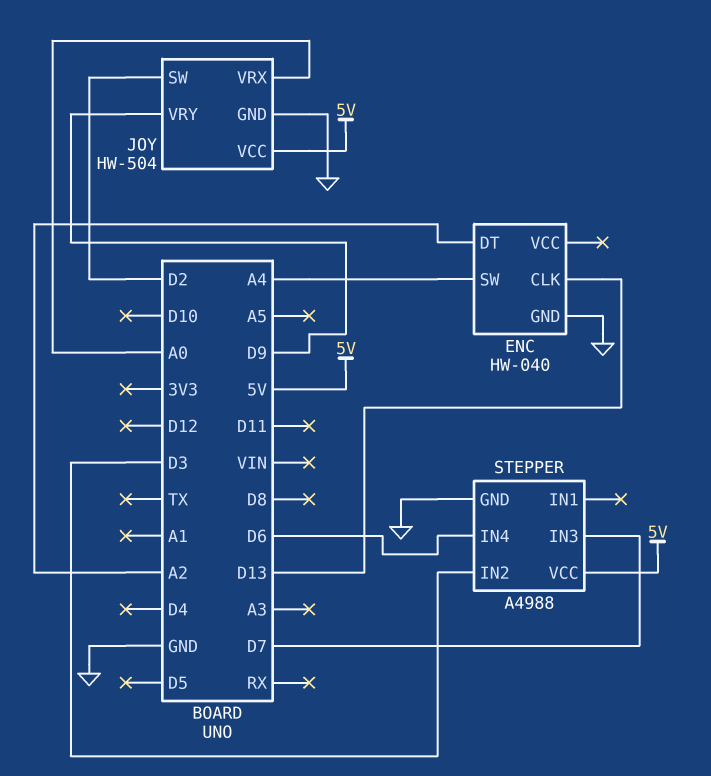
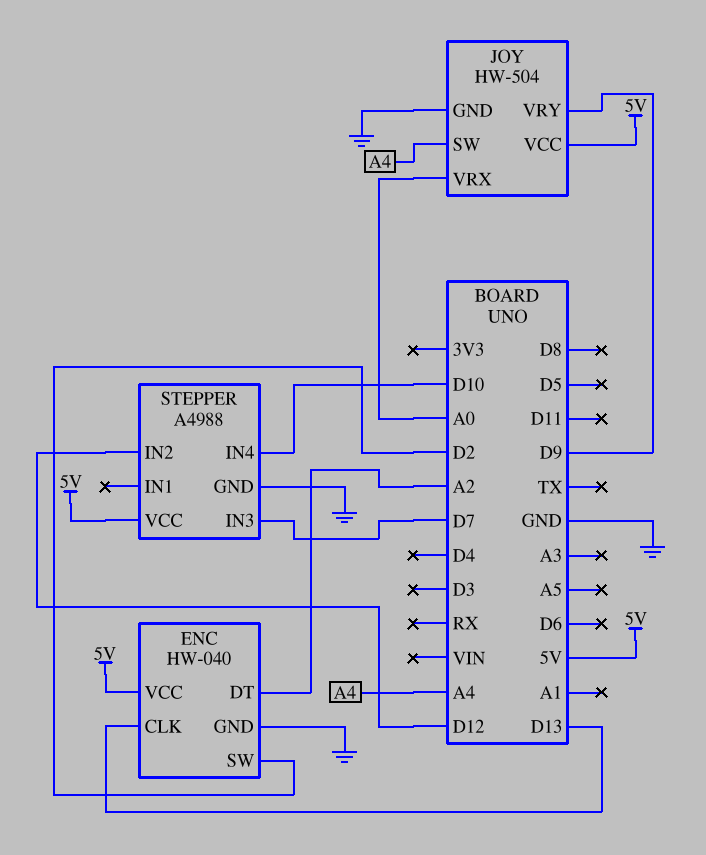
ENC pin SW: A4 -> D2
ENC pin VCC: none -> 5V
JOY pin SW: D2 -> A4
STEPPER pin IN2: D3 -> D12
STEPPER pin IN4: D6 -> D10

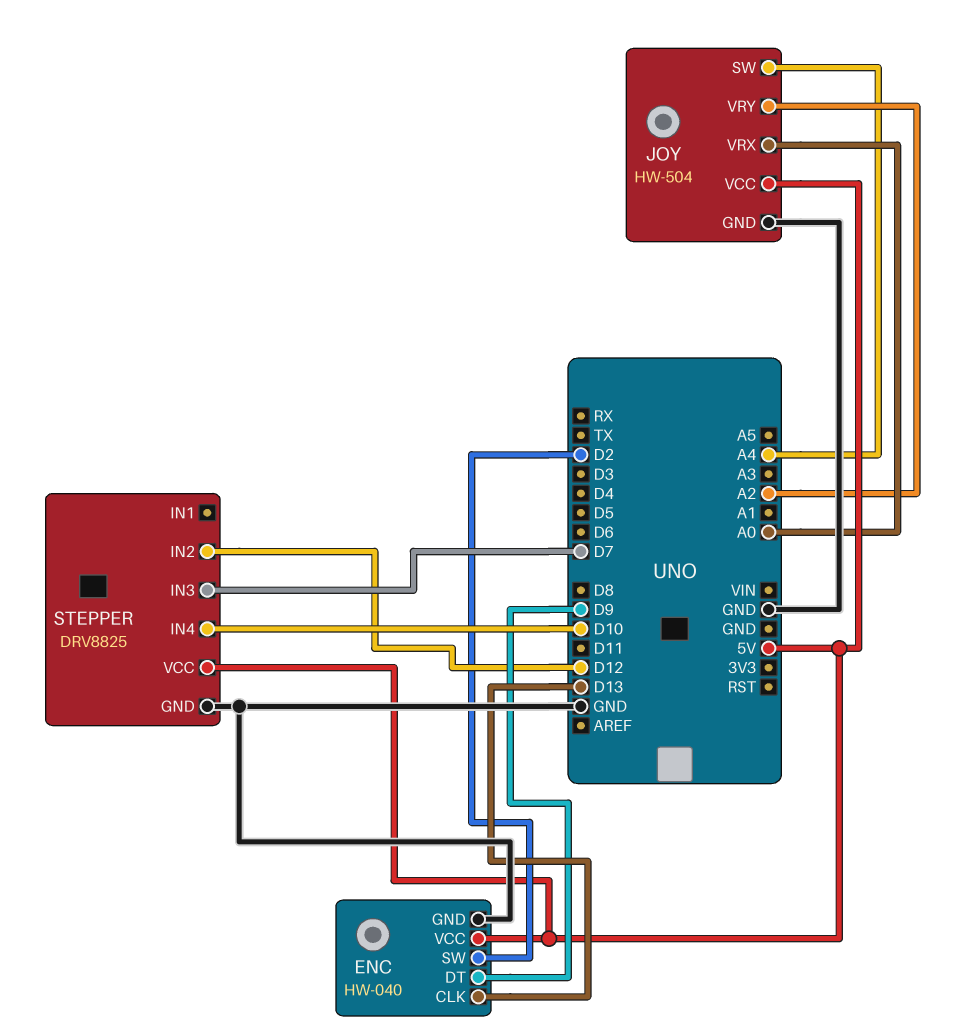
ENC pin DT: A2 -> D9
JOY pin VRY: D9 -> A2
STEPPER: A4988 -> DRV8825

